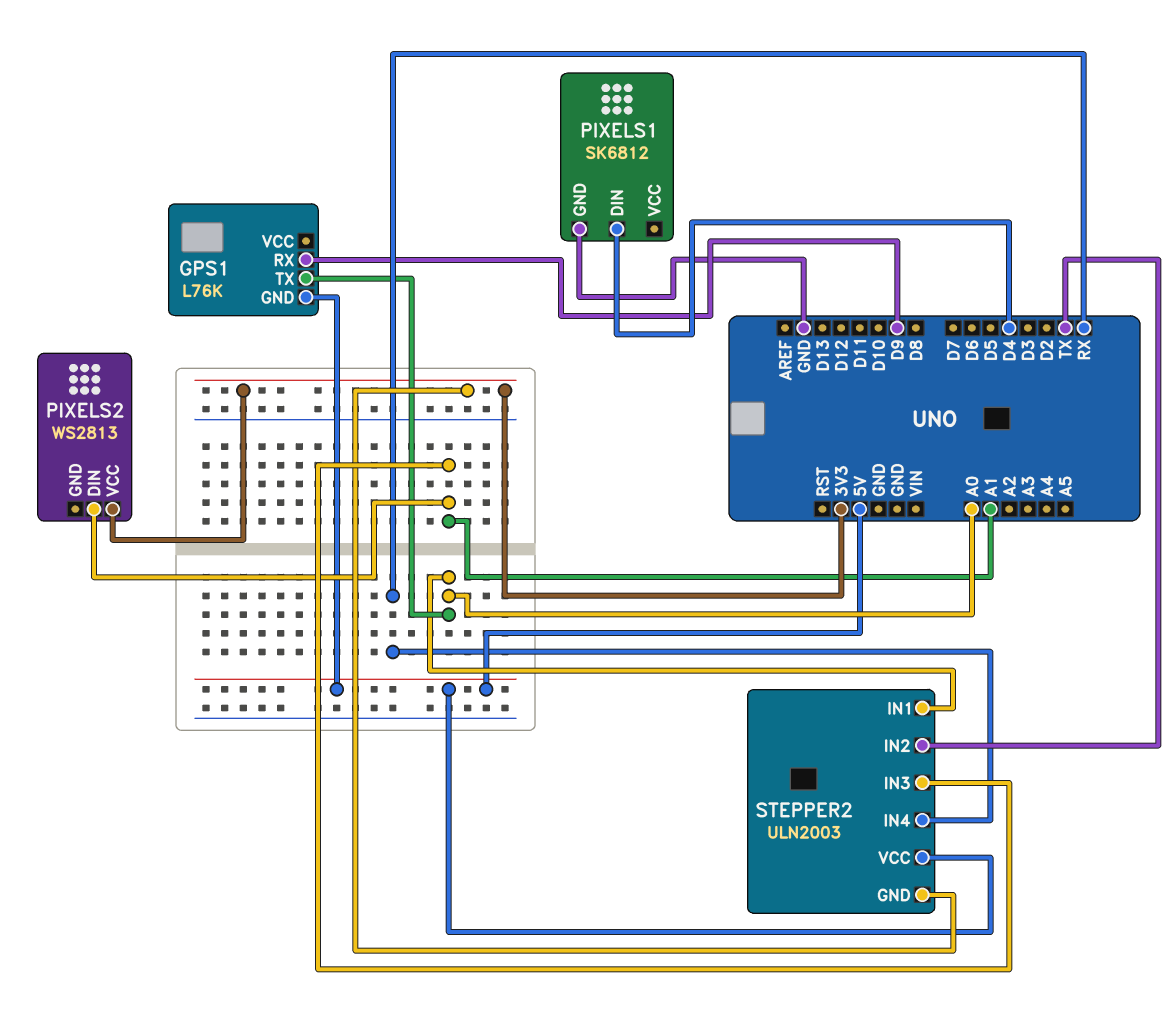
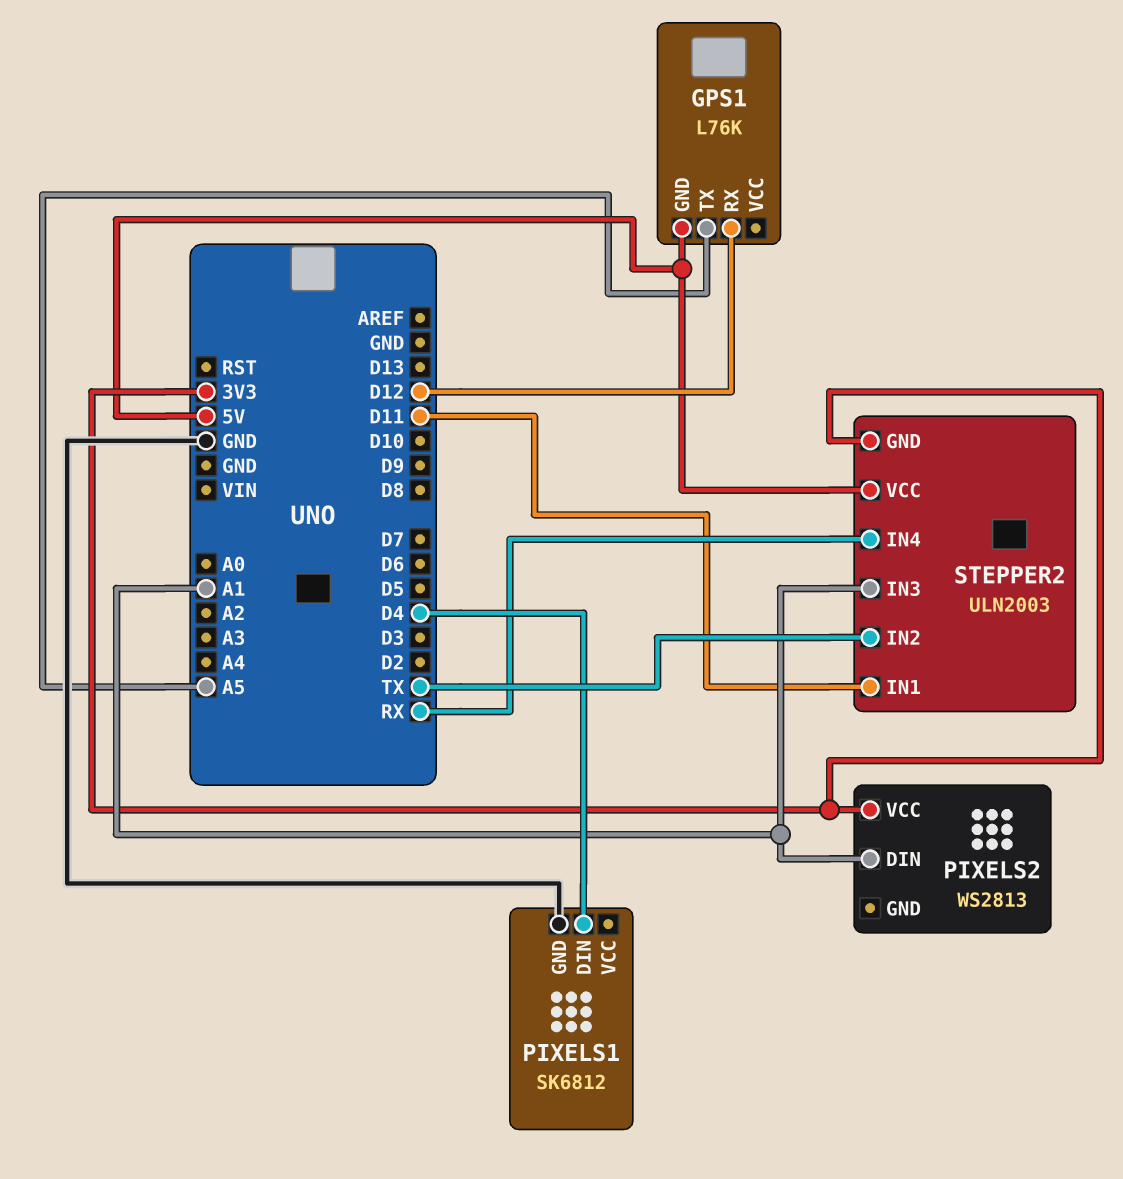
GPS1 pin RX: D9 -> D12
GPS1 pin TX: A0 -> A5
STEPPER2 pin IN1: A0 -> D11

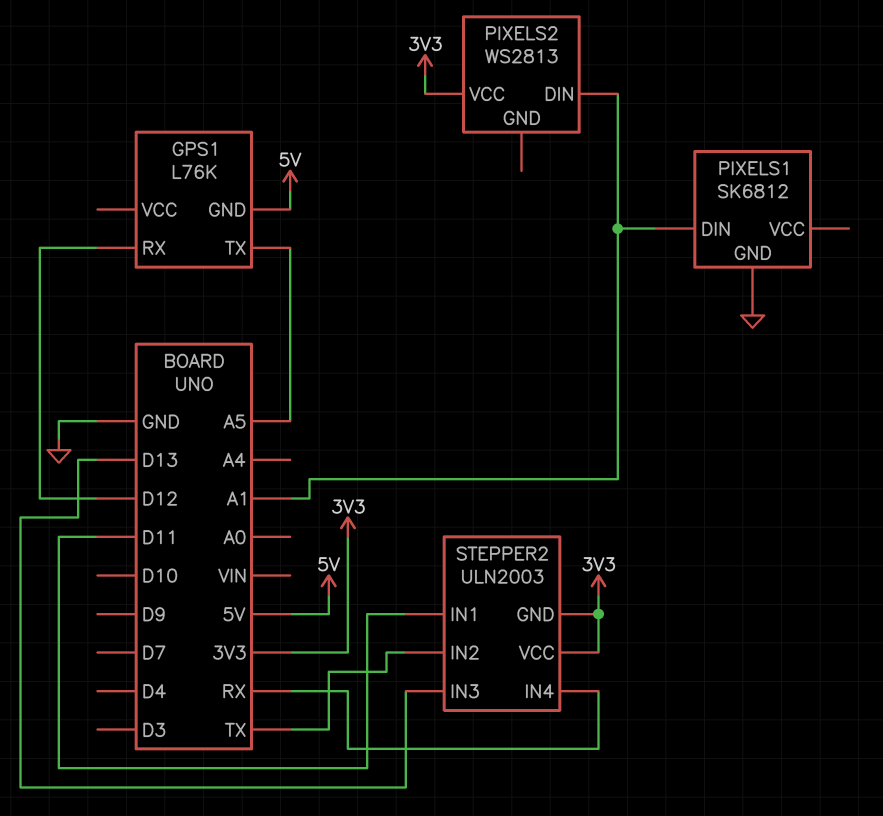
PIXELS1 pin DIN: D4 -> A1
STEPPER2 pin IN3: A1 -> D13
STEPPER2 pin VCC: 5V -> 3V3

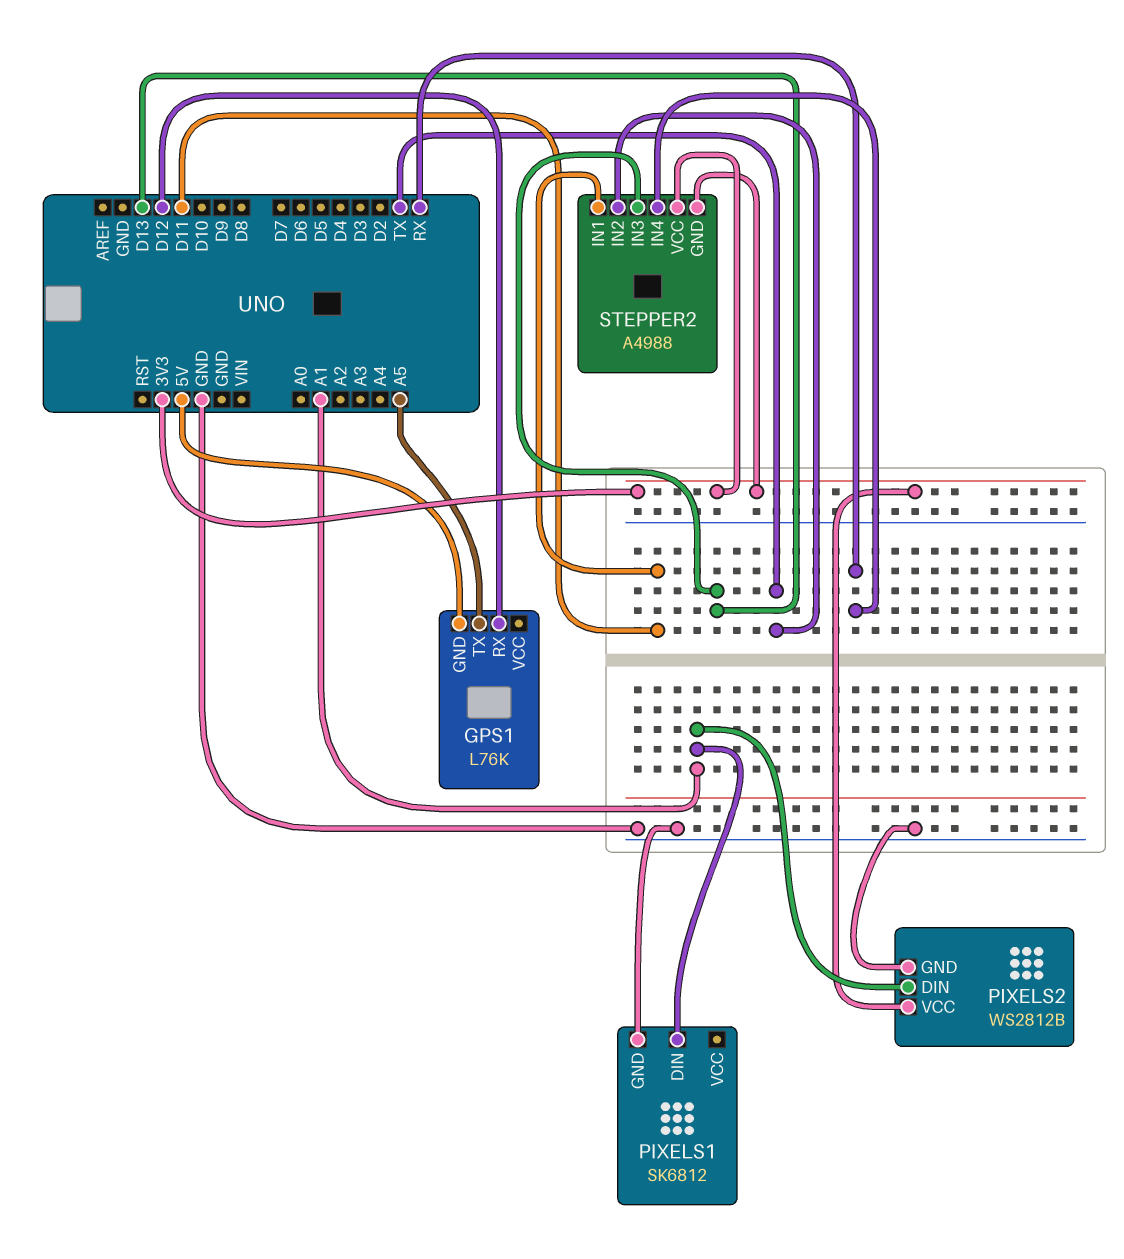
PIXELS2: WS2813 -> WS2812B
PIXELS2 pin GND: none -> GND
STEPPER2: ULN2003 -> A4988

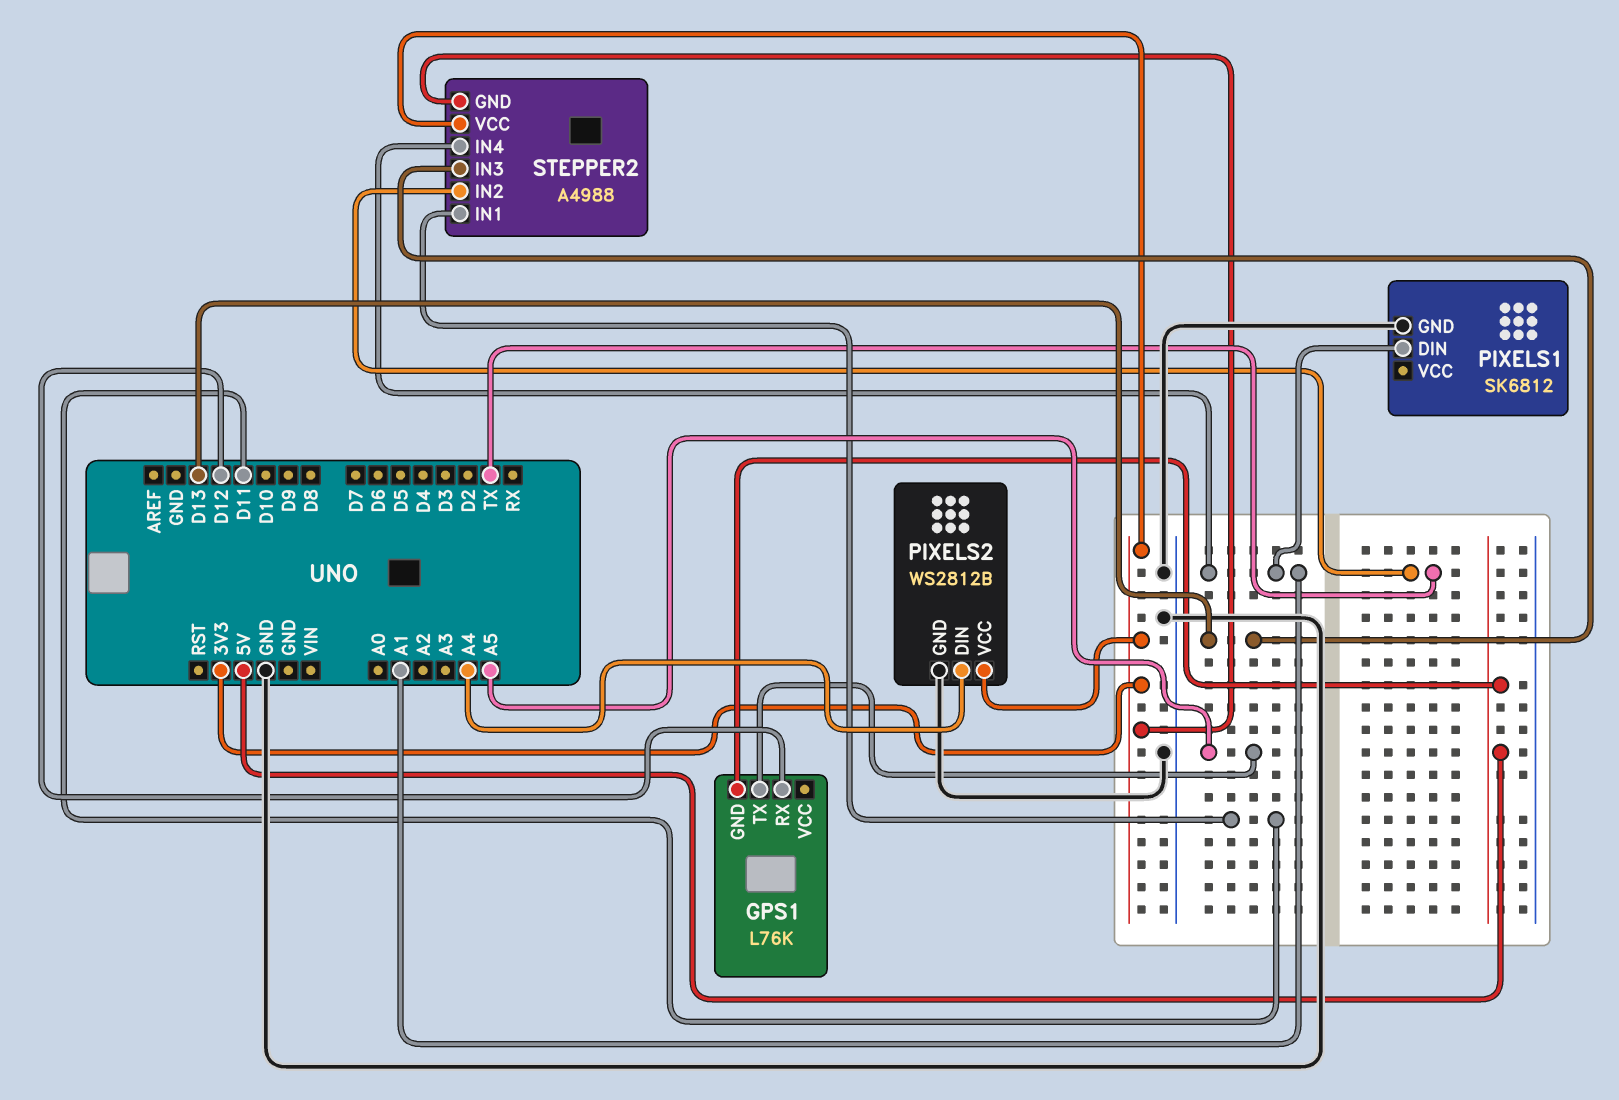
PIXELS2 pin DIN: A1 -> A4
STEPPER2 pin IN4: RX -> A1

